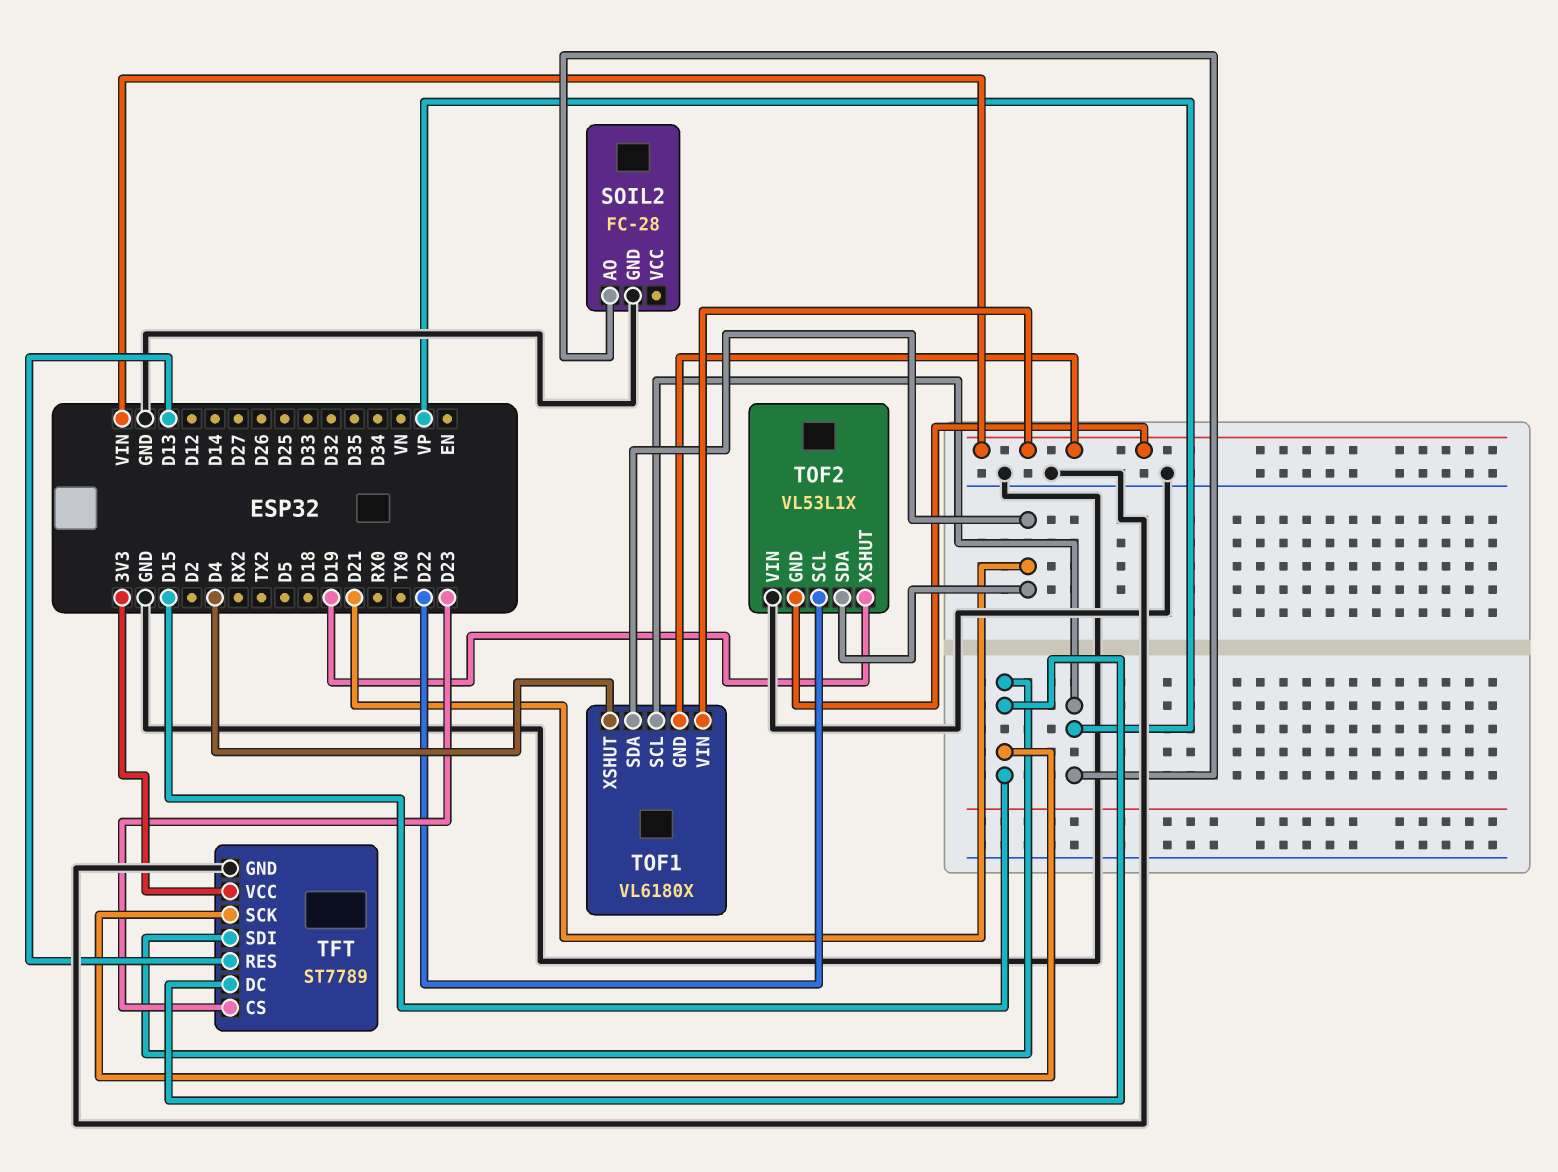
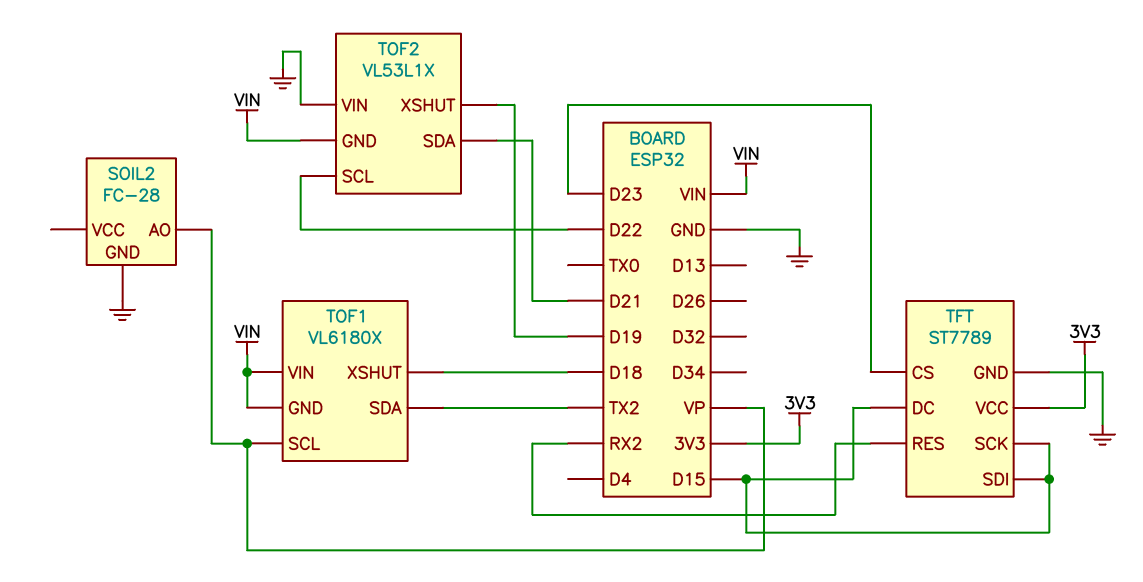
TFT pin RES: D13 -> RX2
TOF1 pin SDA: D21 -> TX2
TOF1 pin XSHUT: D4 -> D18

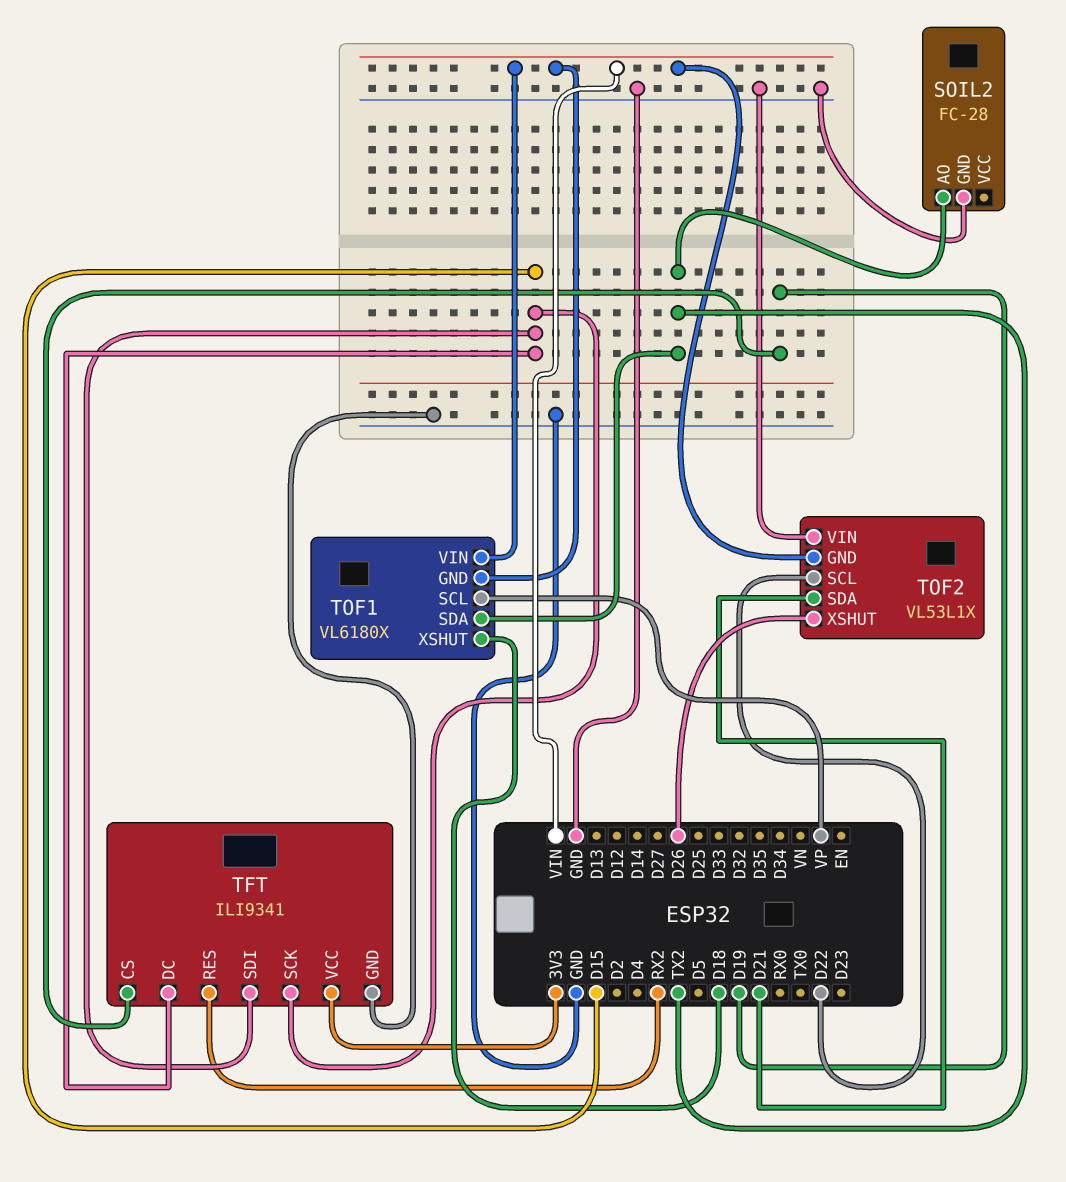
SOIL2 pin AO: VP -> TX2
TFT: ST7789 -> ILI9341
TFT pin CS: D23 -> D19
TOF2 pin XSHUT: D19 -> D26

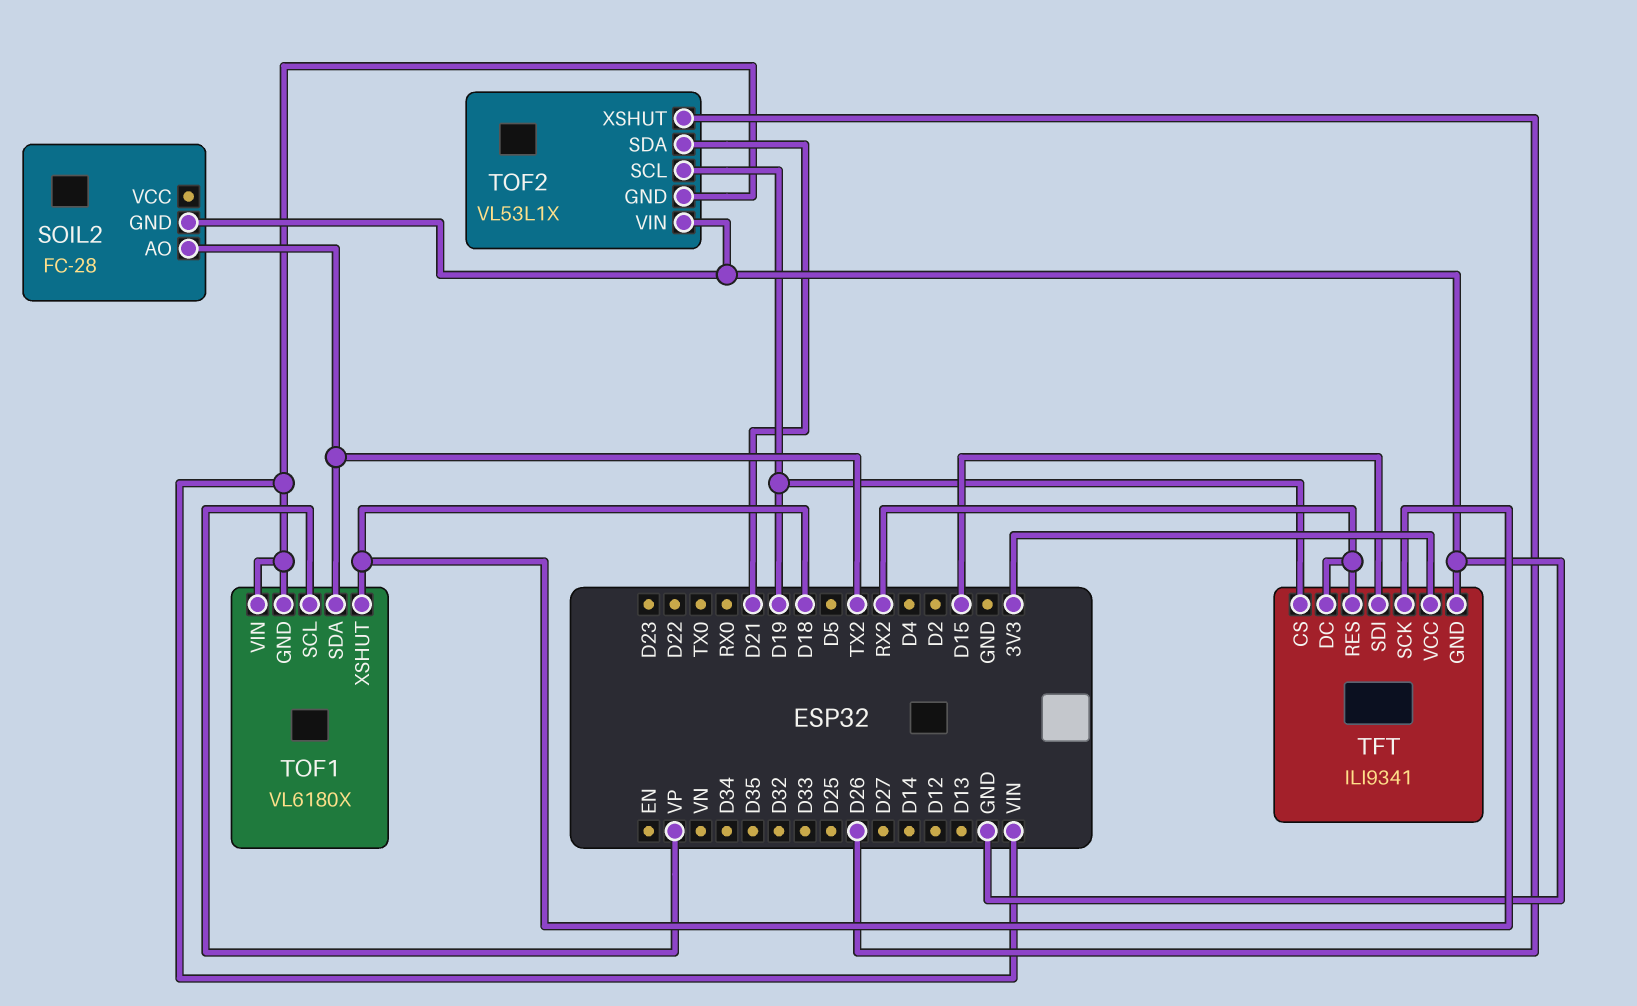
TFT pin DC: D15 -> RX2
TFT pin SCK: D15 -> D18
TOF2 pin SCL: D22 -> D19

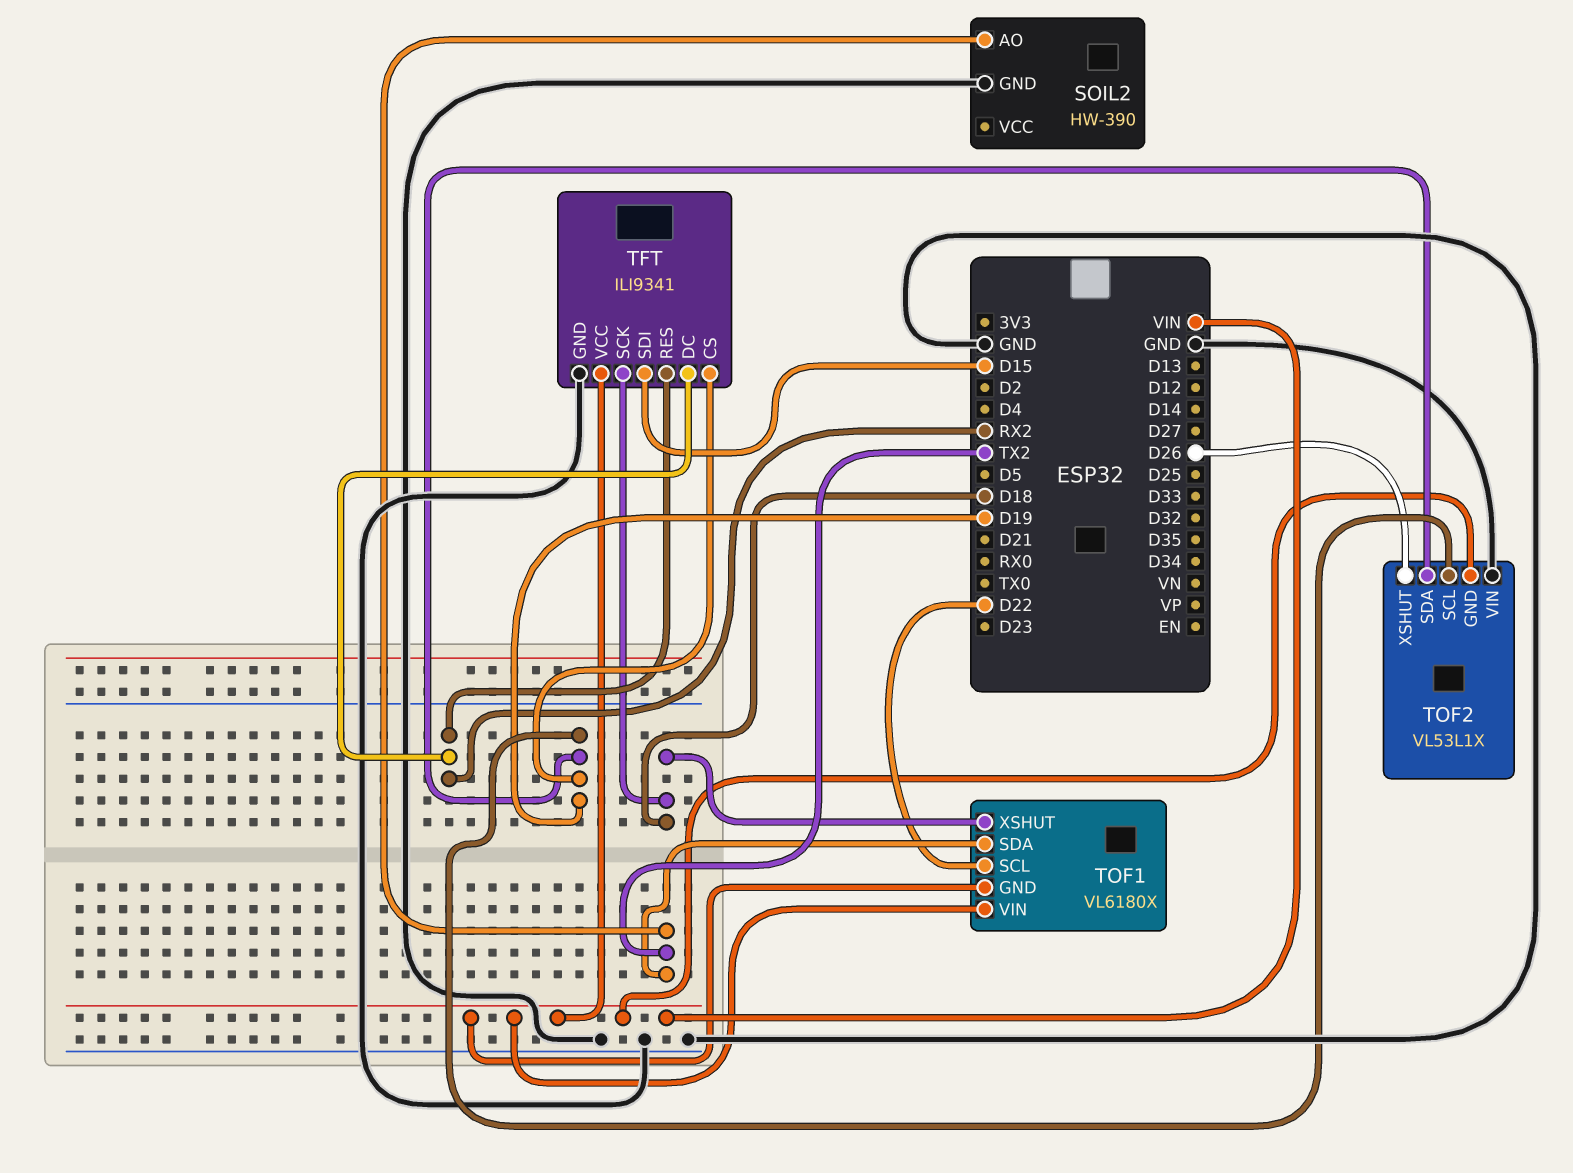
SOIL2: FC-28 -> HW-390
TFT pin VCC: 3V3 -> VIN
TOF1 pin SCL: VP -> D22
TOF2 pin SDA: D21 -> D19

